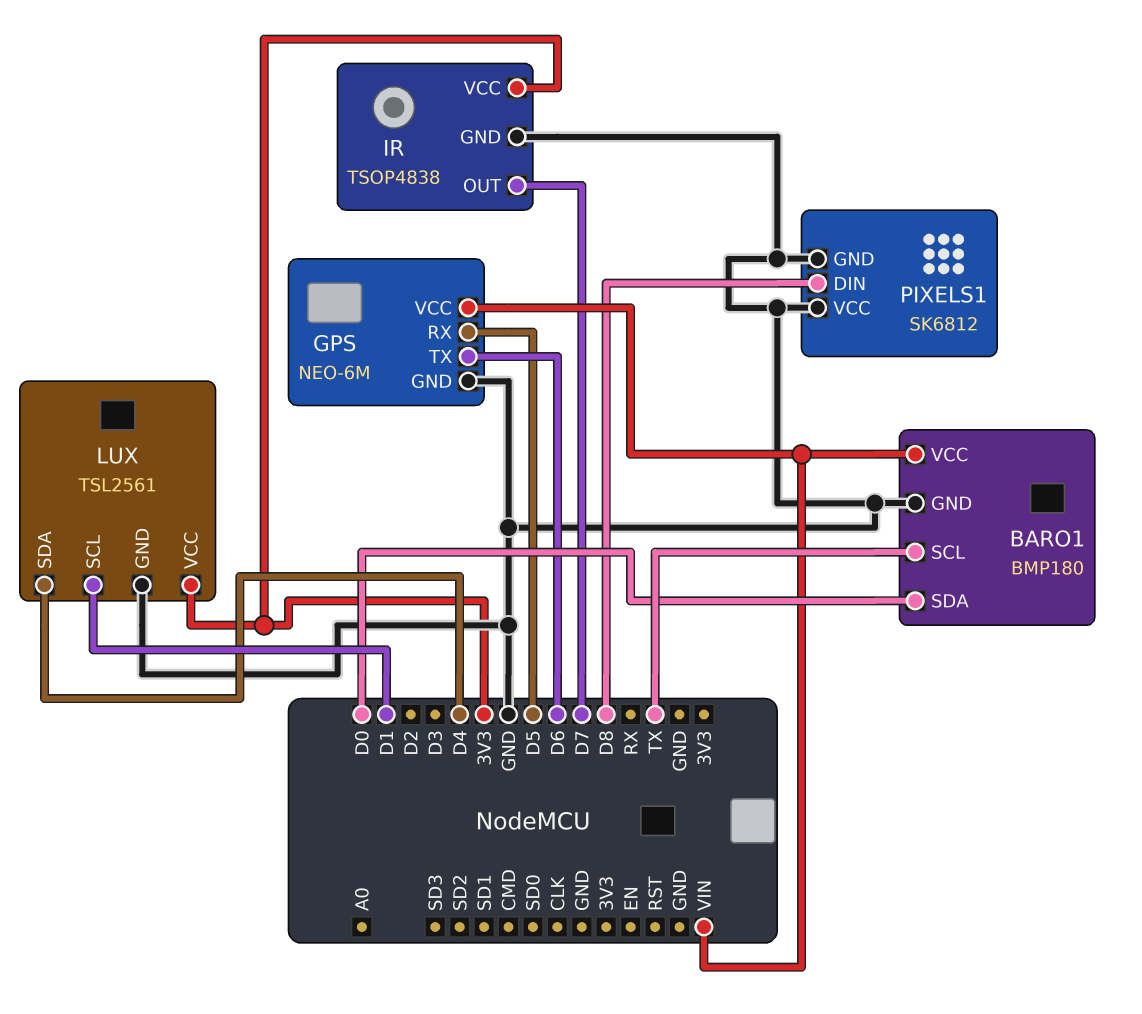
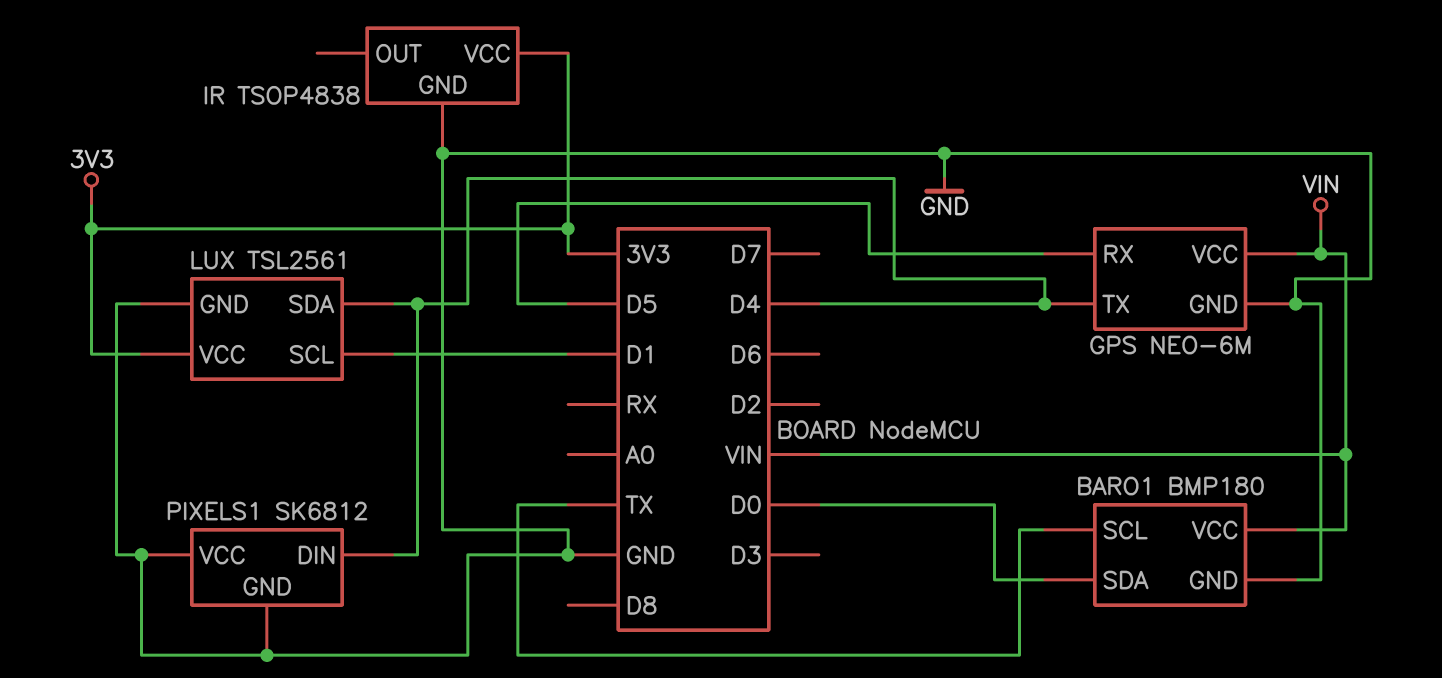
GPS pin TX: D6 -> D4
IR pin OUT: D7 -> none
PIXELS1 pin DIN: D8 -> D4

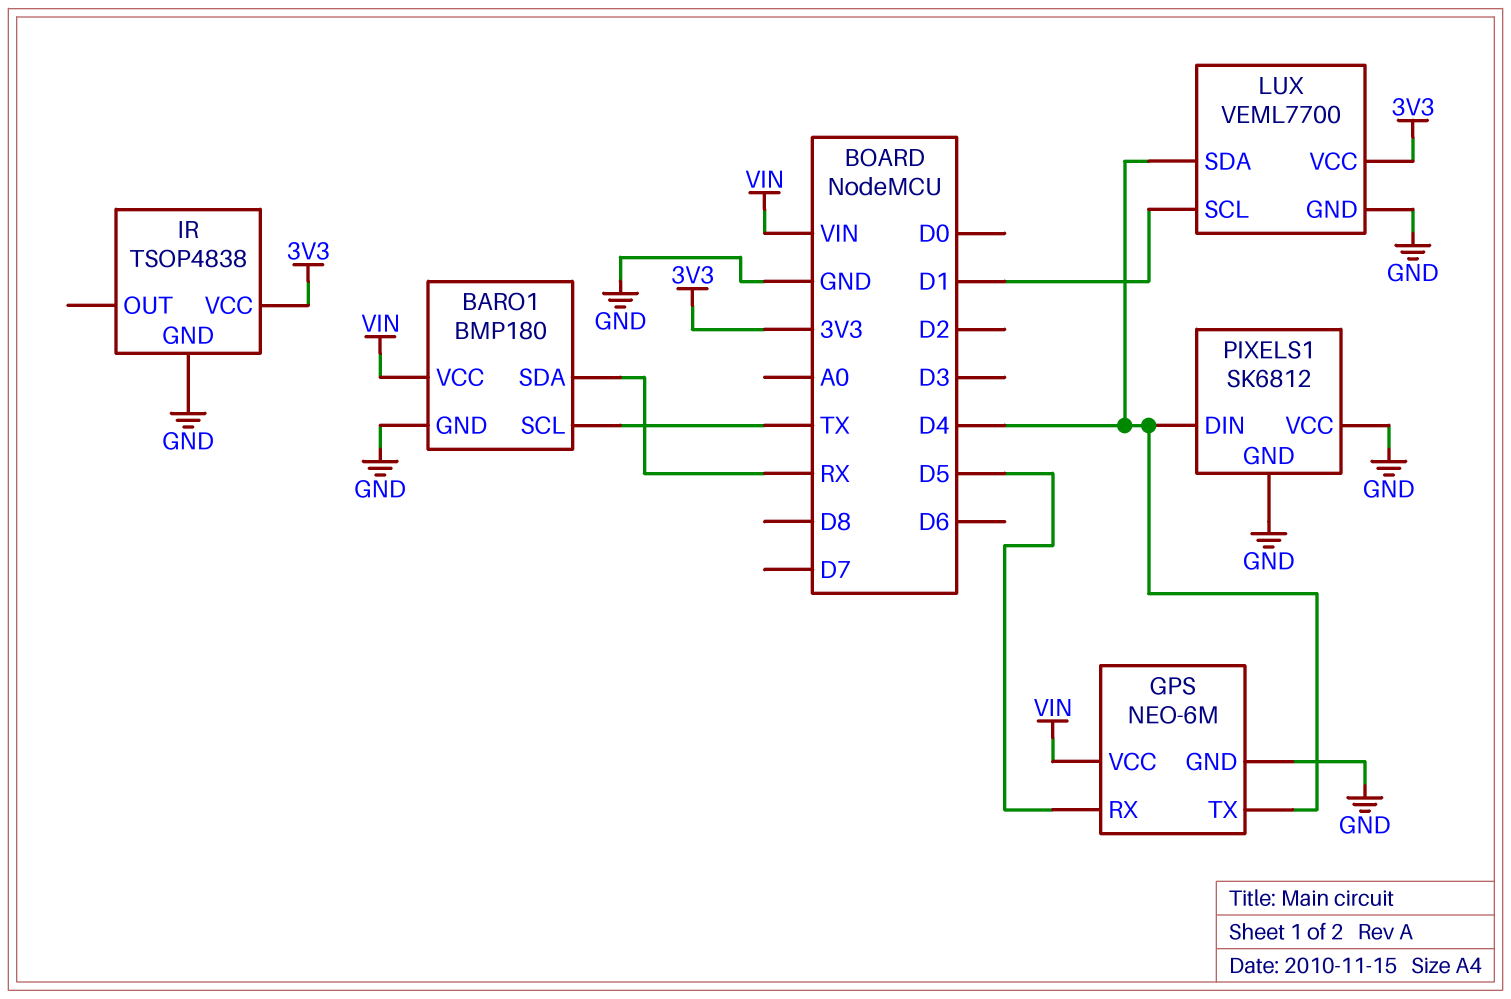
BARO1 pin SDA: D0 -> RX
LUX: TSL2561 -> VEML7700

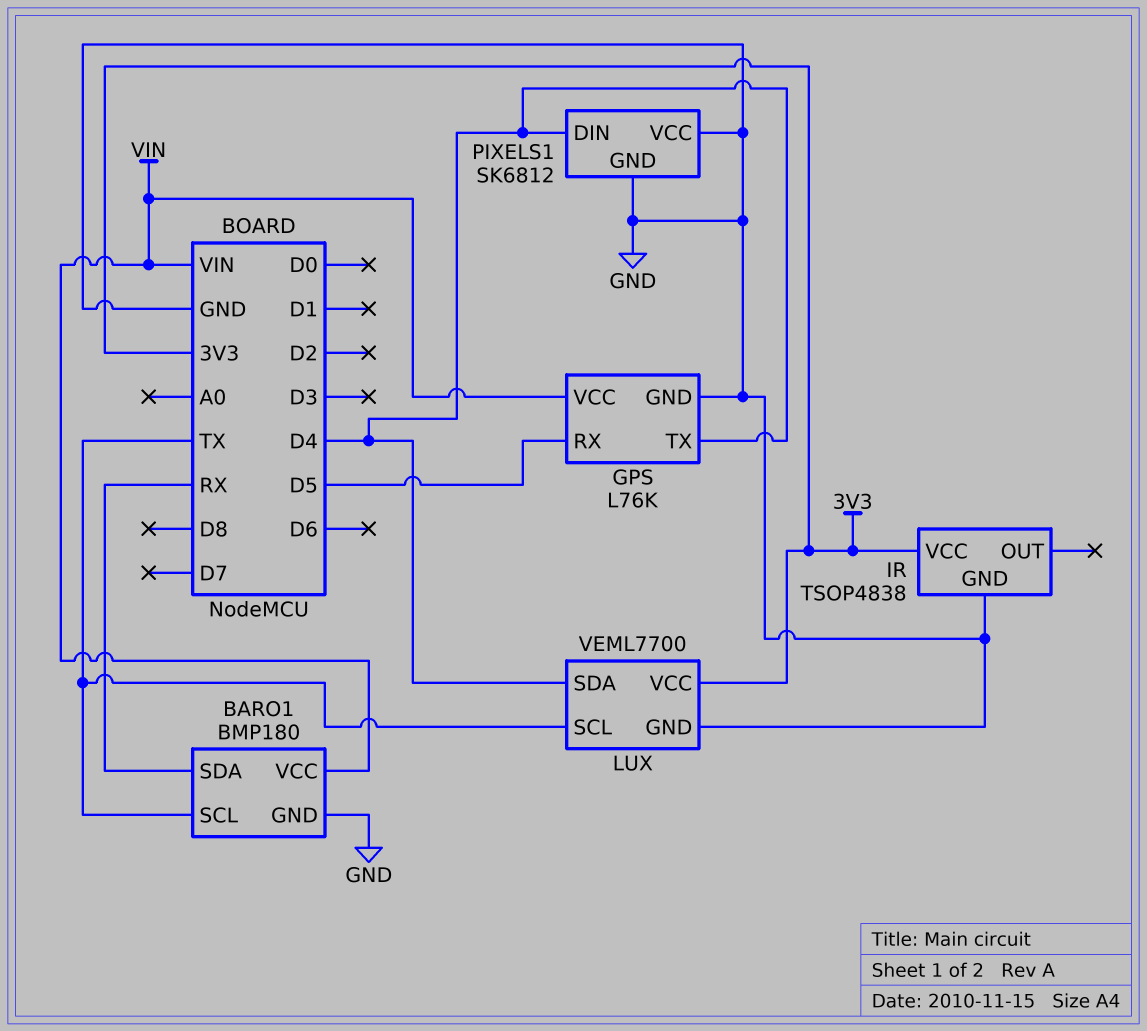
GPS: NEO-6M -> L76K
LUX pin SCL: D1 -> TX

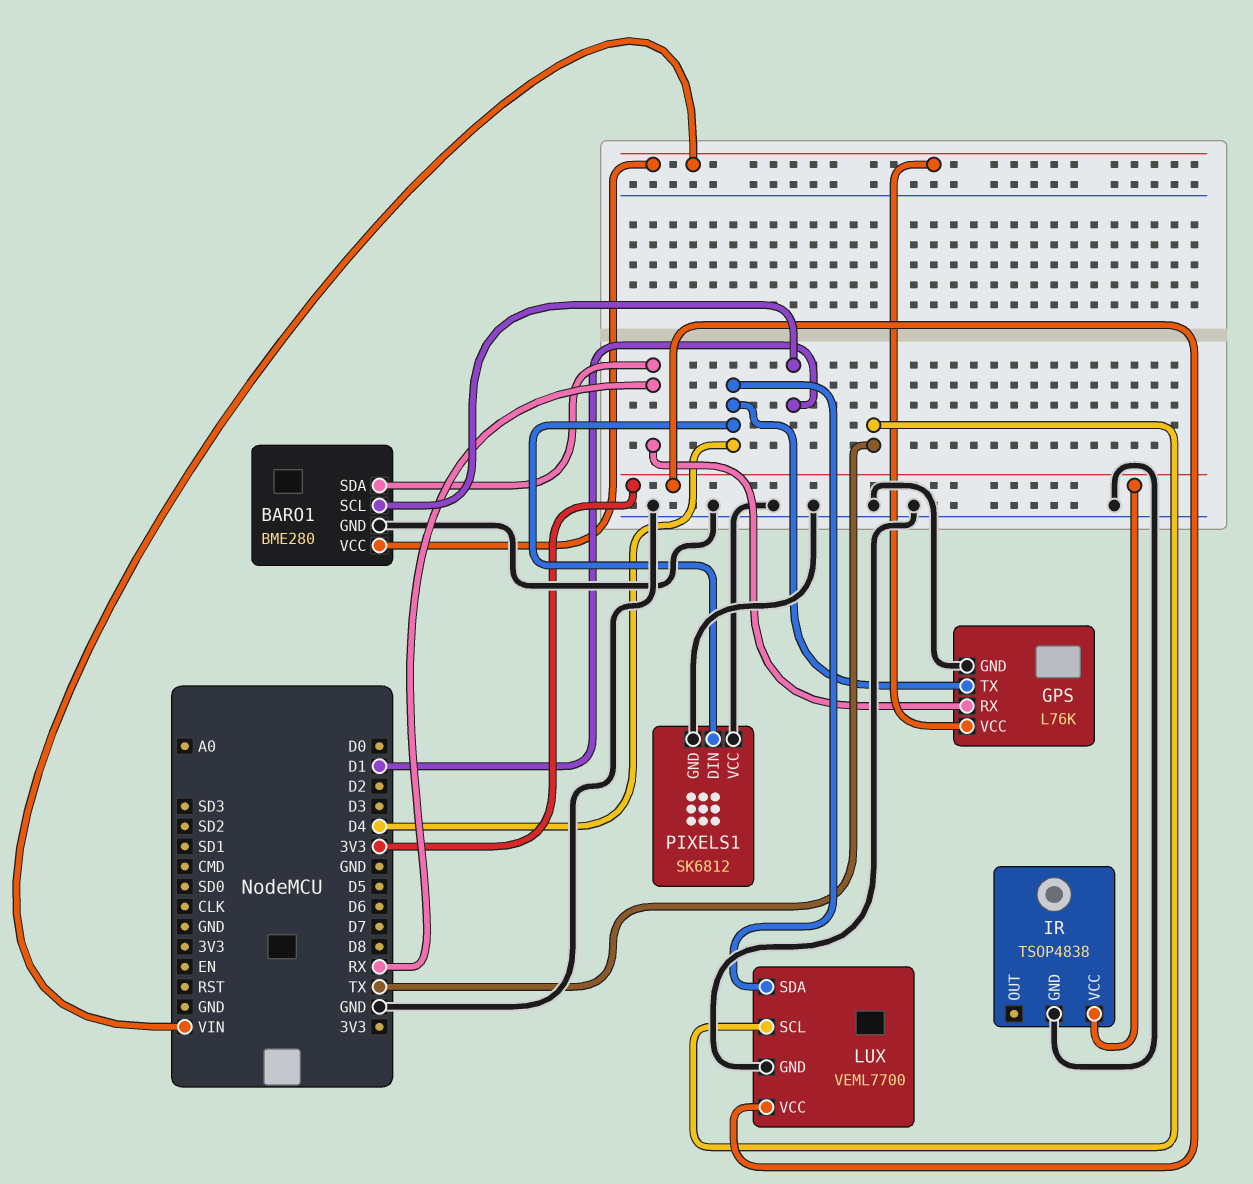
BARO1: BMP180 -> BME280
BARO1 pin SCL: TX -> D1
GPS pin RX: D5 -> RX

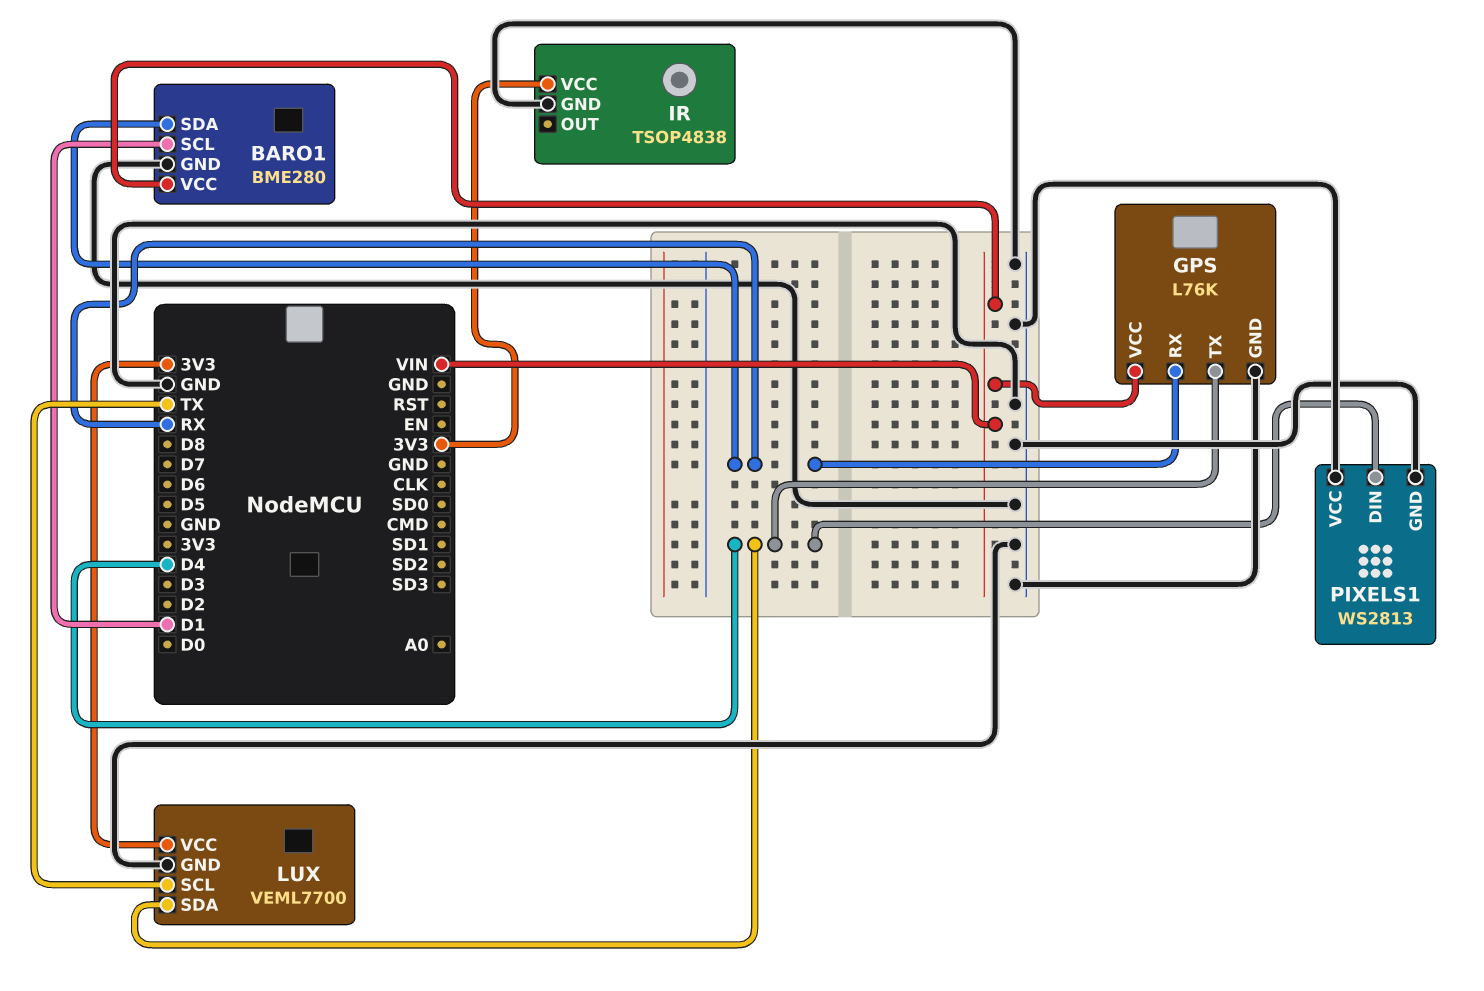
PIXELS1: SK6812 -> WS2813

